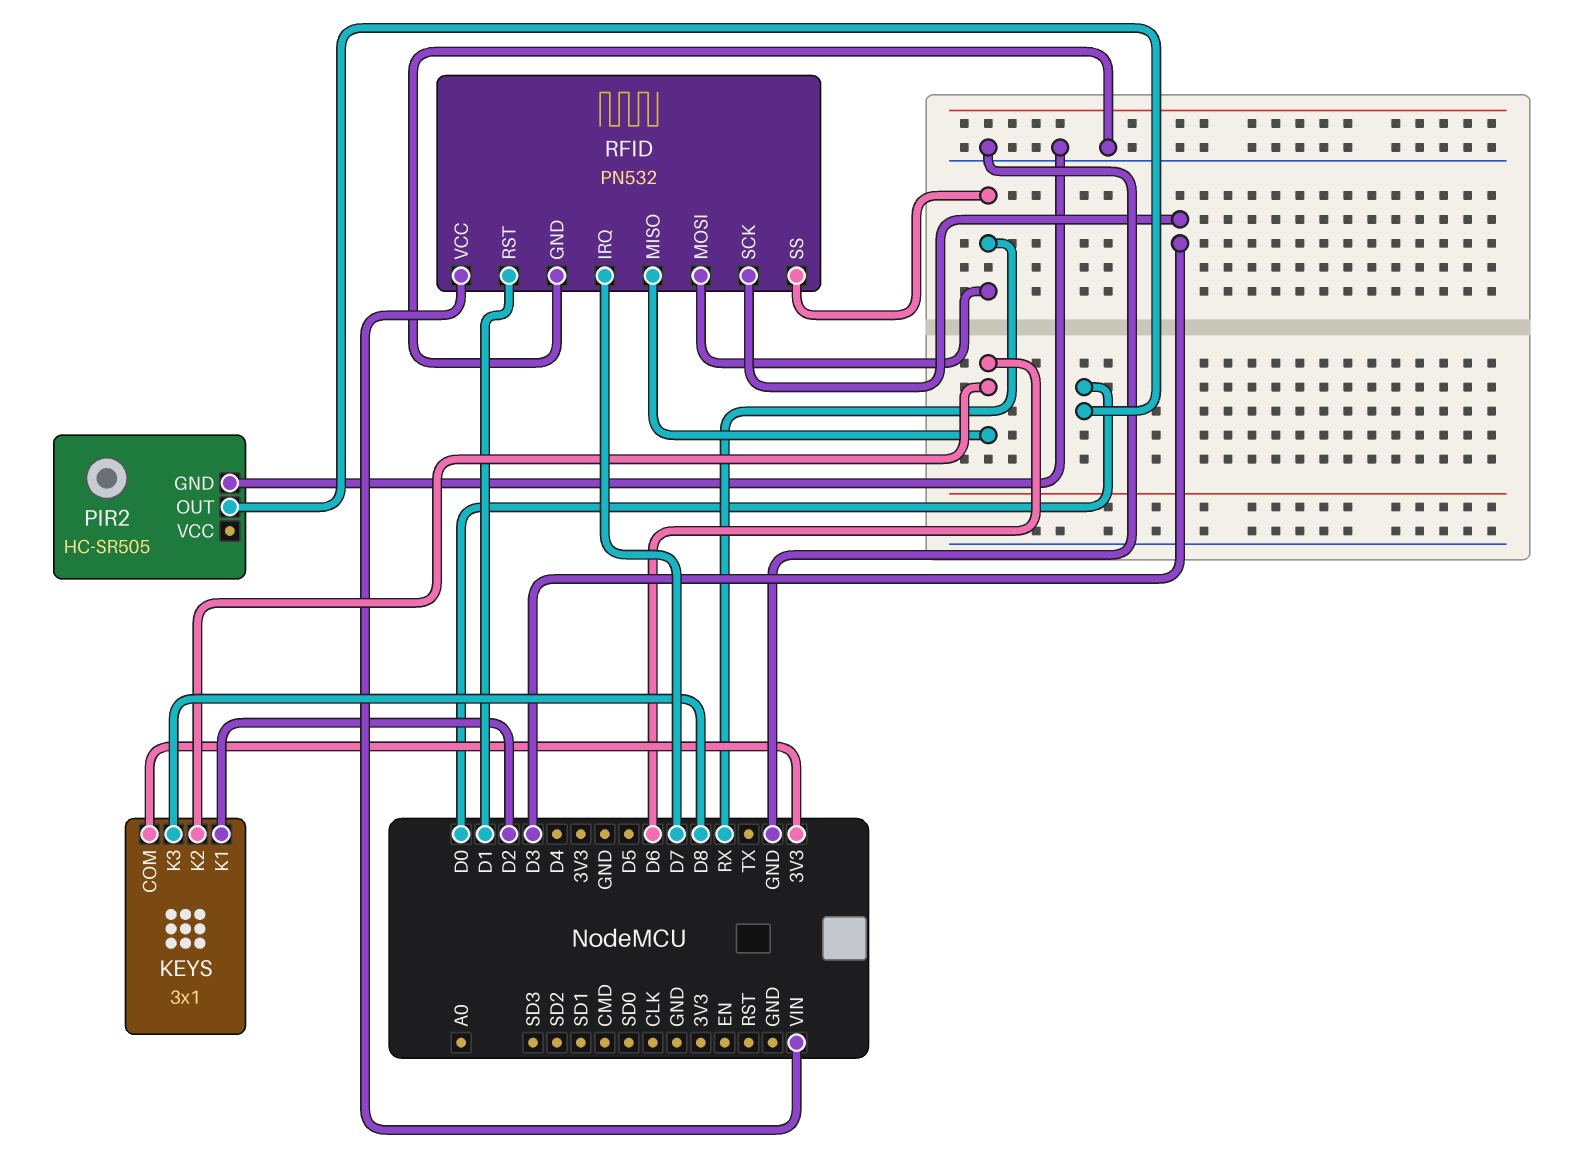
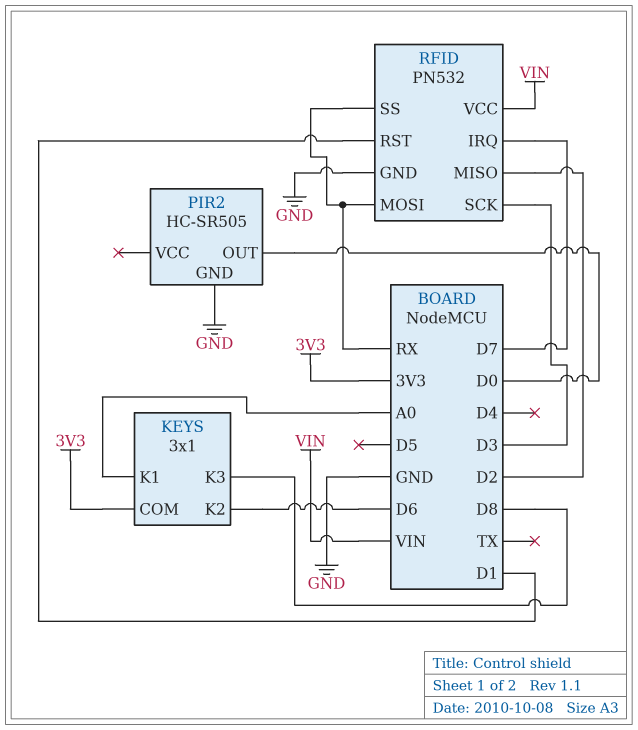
KEYS pin K1: D2 -> A0
RFID pin MISO: D6 -> D2

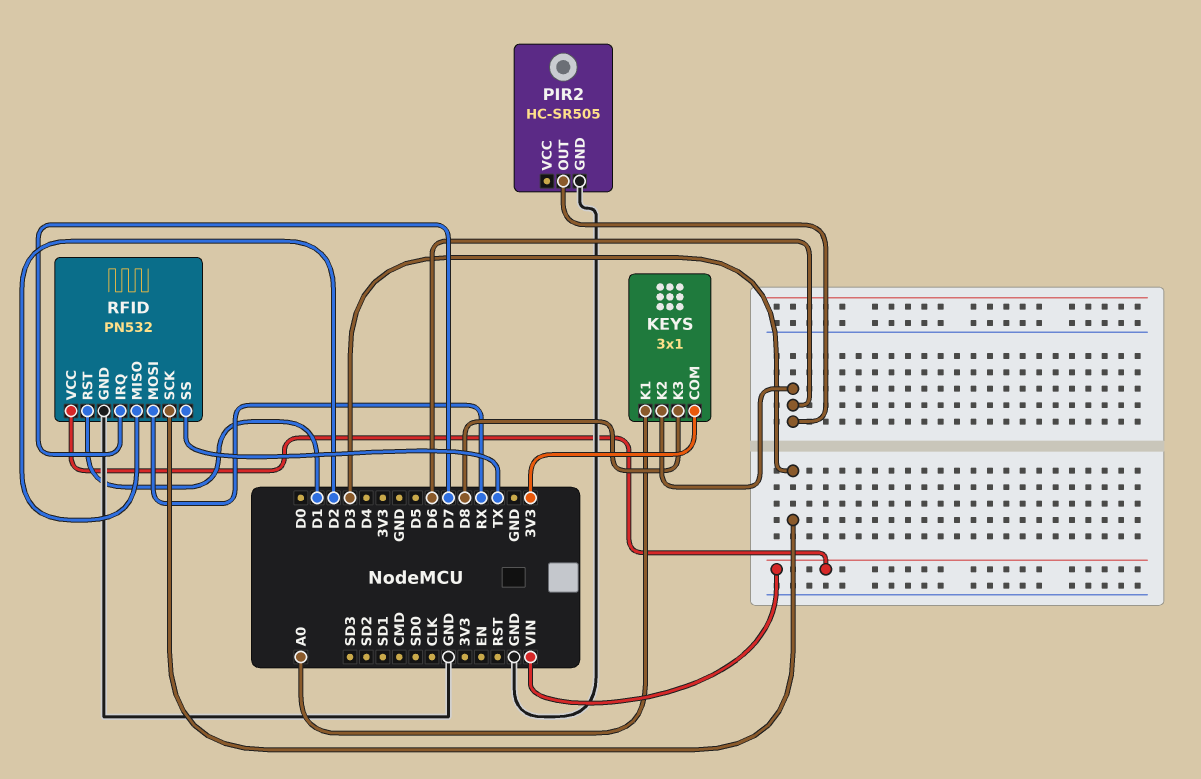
PIR2 pin OUT: D0 -> D6
RFID pin SS: RX -> TX

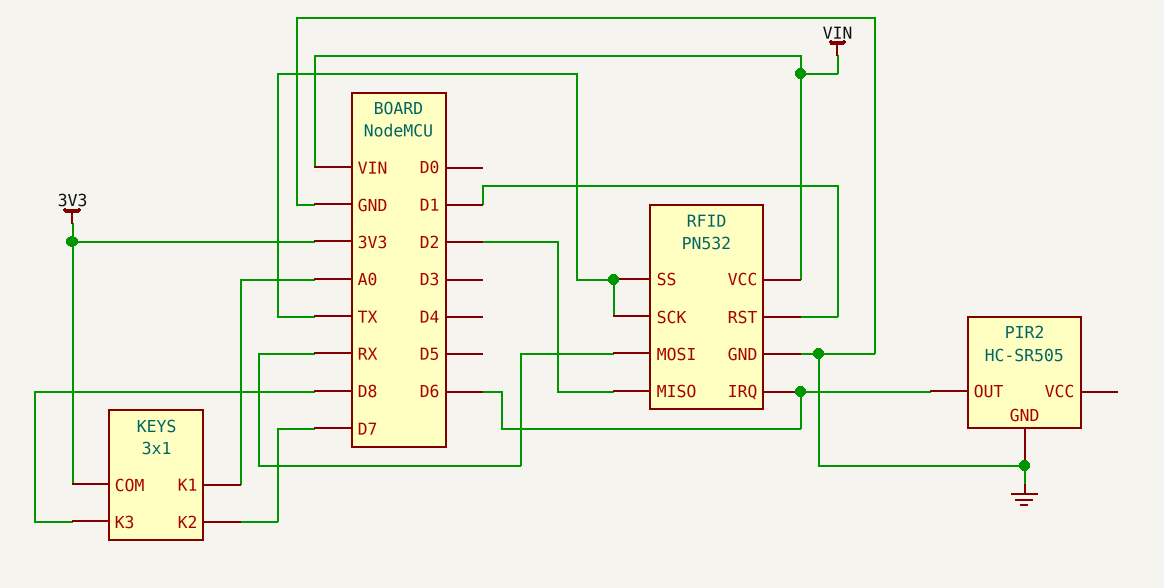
KEYS pin K2: D6 -> D7
RFID pin IRQ: D7 -> D6
RFID pin SCK: D3 -> TX

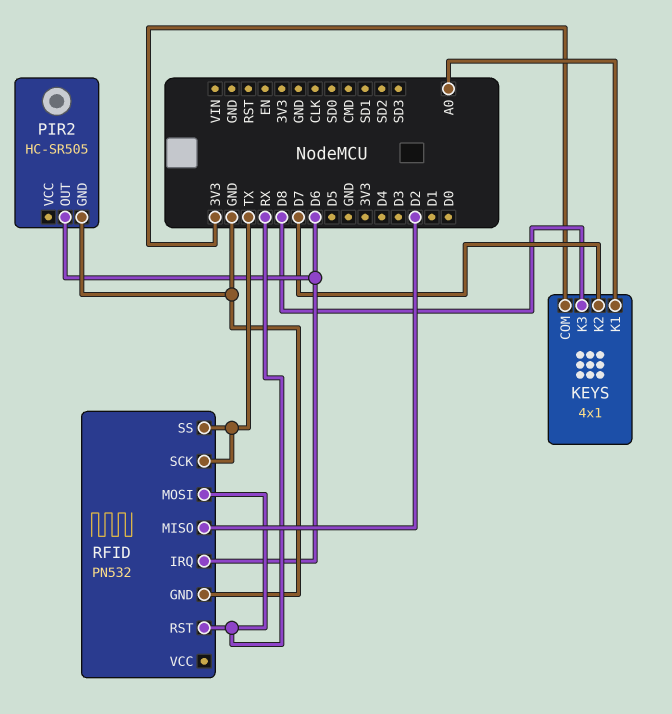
KEYS: 3x1 -> 4x1
RFID pin RST: D1 -> RX
RFID pin VCC: VIN -> none

